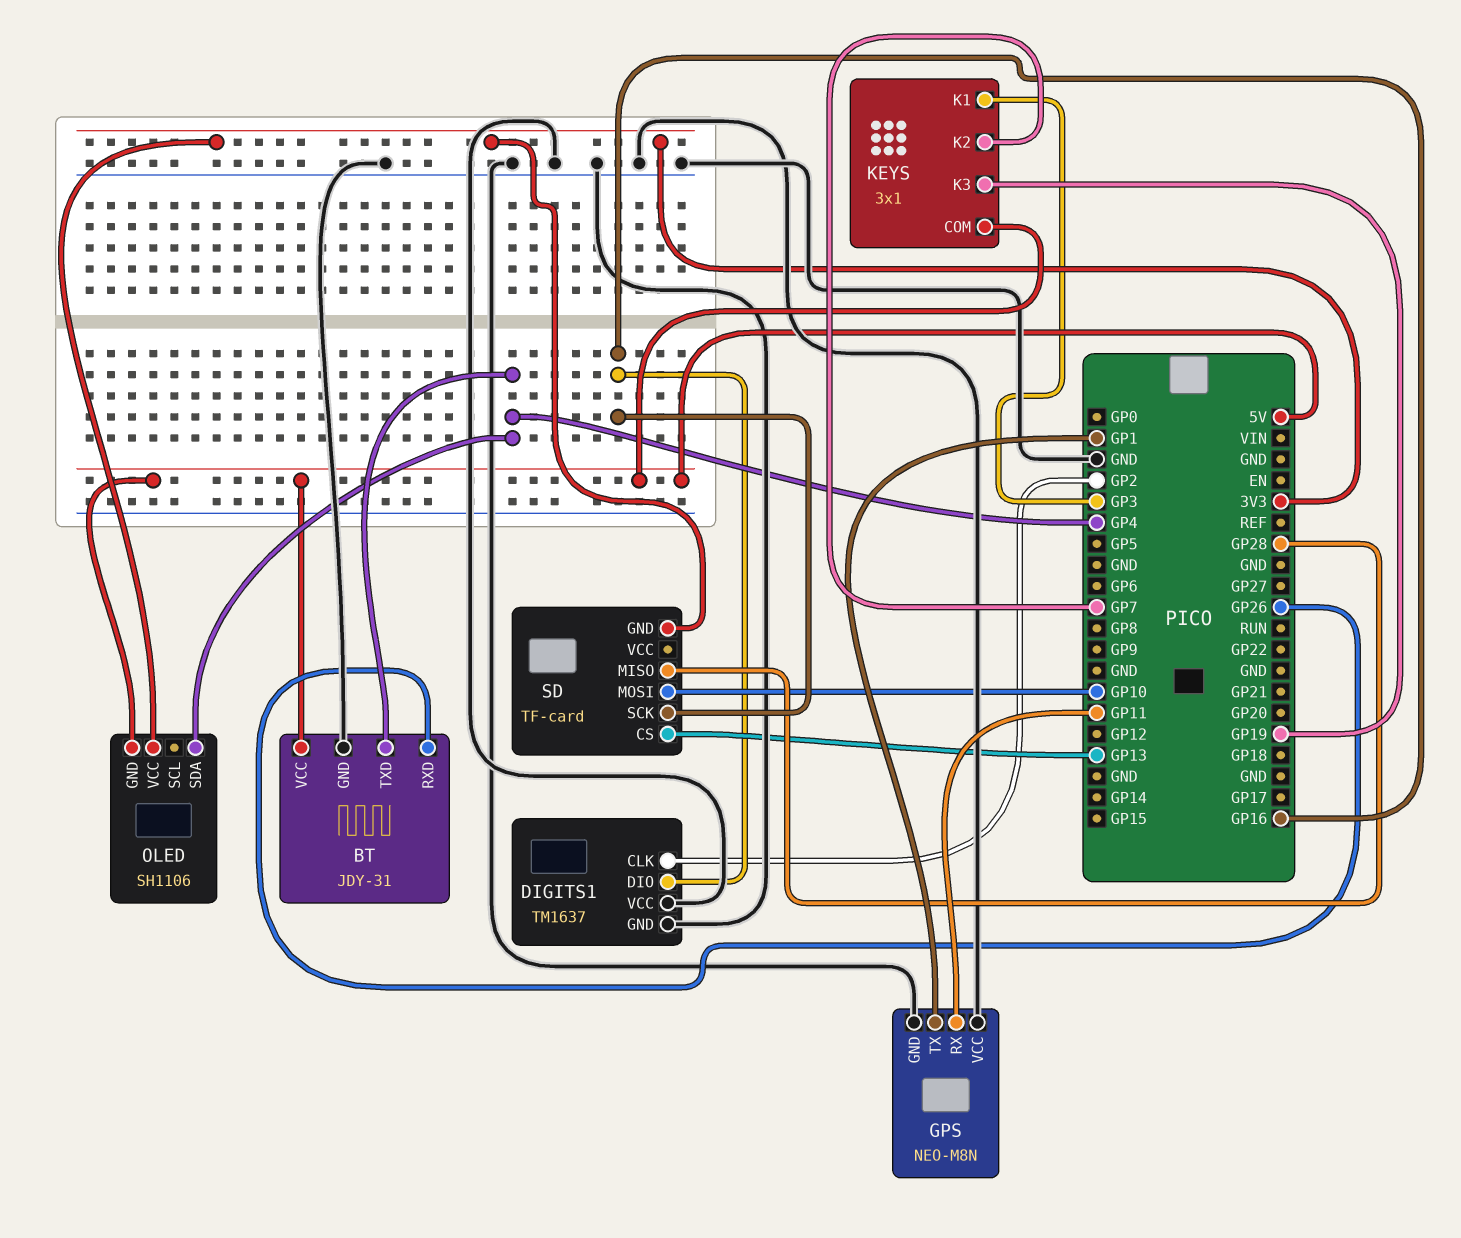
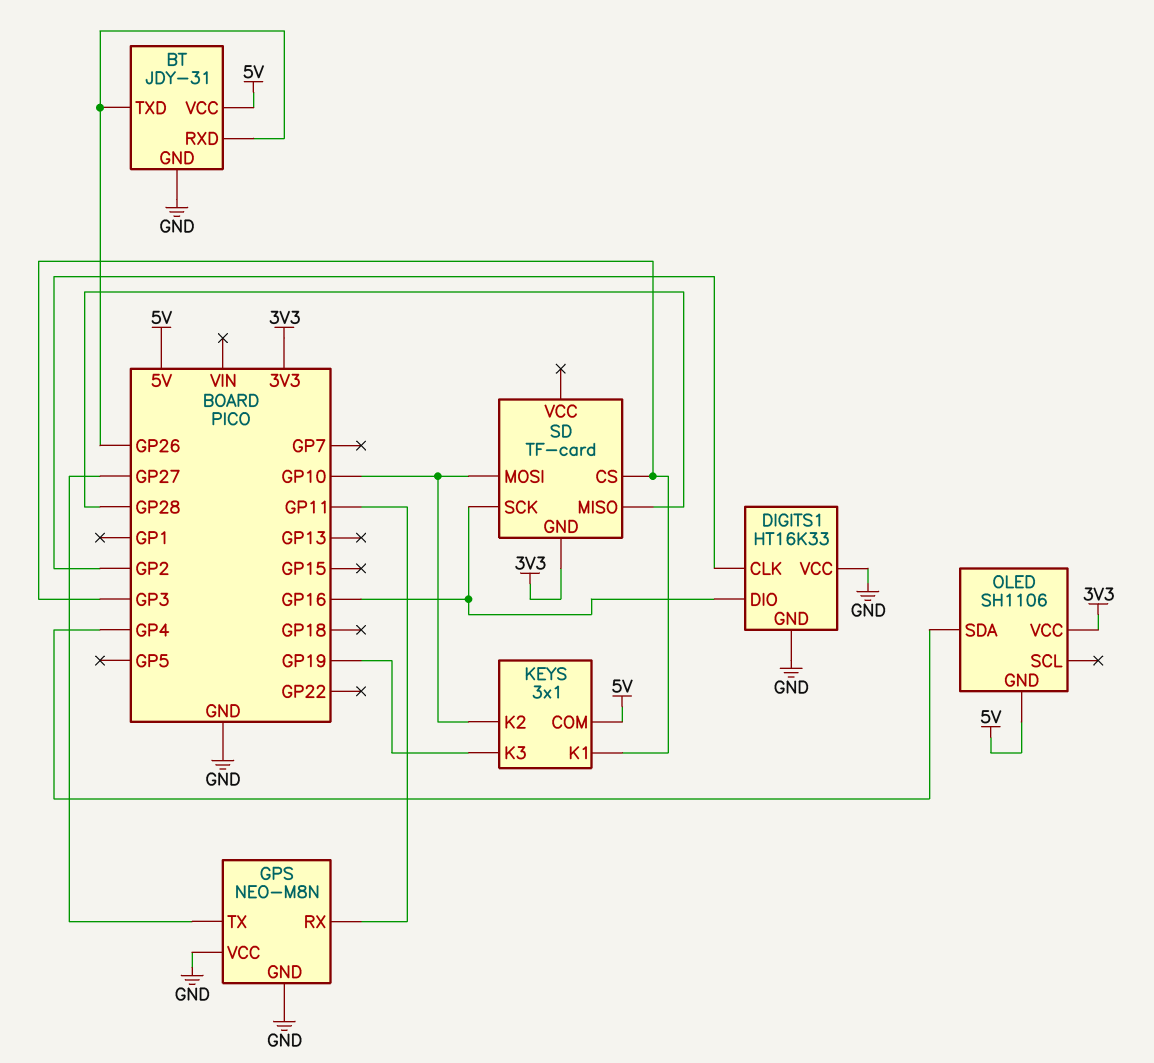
BT pin TXD: GP4 -> GP26
DIGITS1: TM1637 -> HT16K33
GPS pin TX: GP1 -> GP27
KEYS pin K2: GP7 -> GP10
SD pin CS: GP13 -> GP3

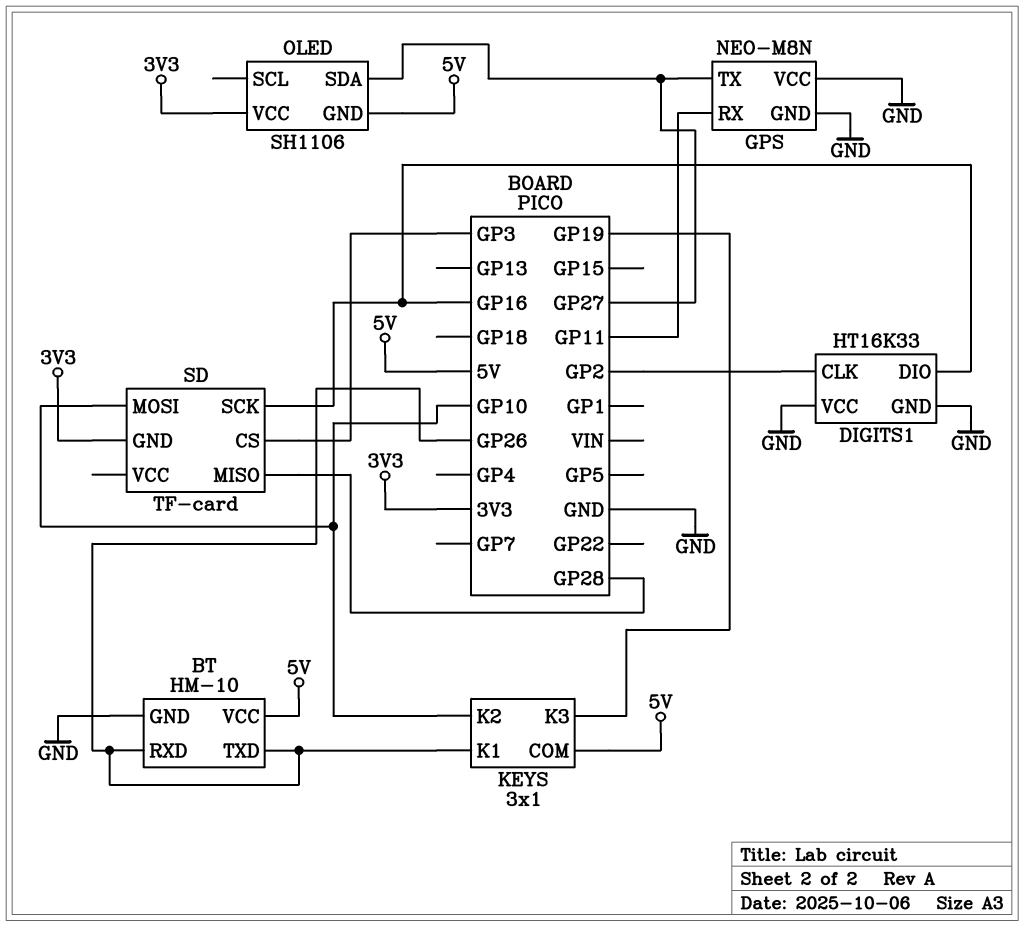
BT: JDY-31 -> HM-10
KEYS pin K1: GP3 -> GP26
OLED pin SDA: GP4 -> GP27

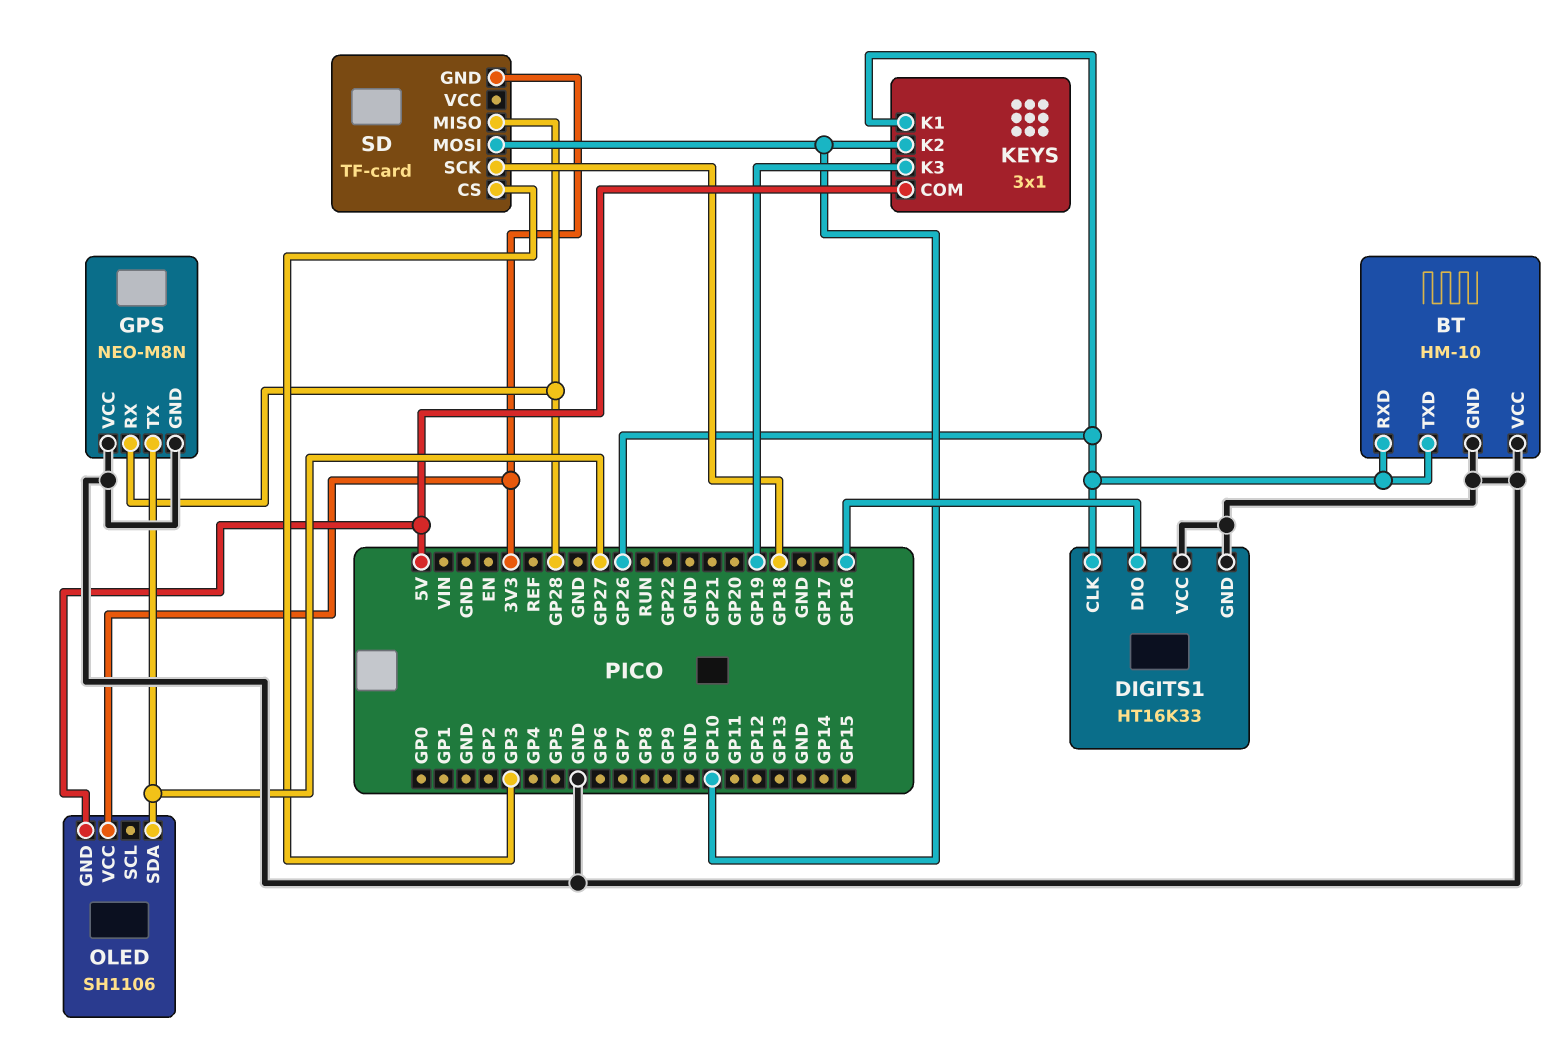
BT pin VCC: 5V -> GND
DIGITS1 pin CLK: GP2 -> GP26
GPS pin RX: GP11 -> GP28
SD pin SCK: GP16 -> GP18

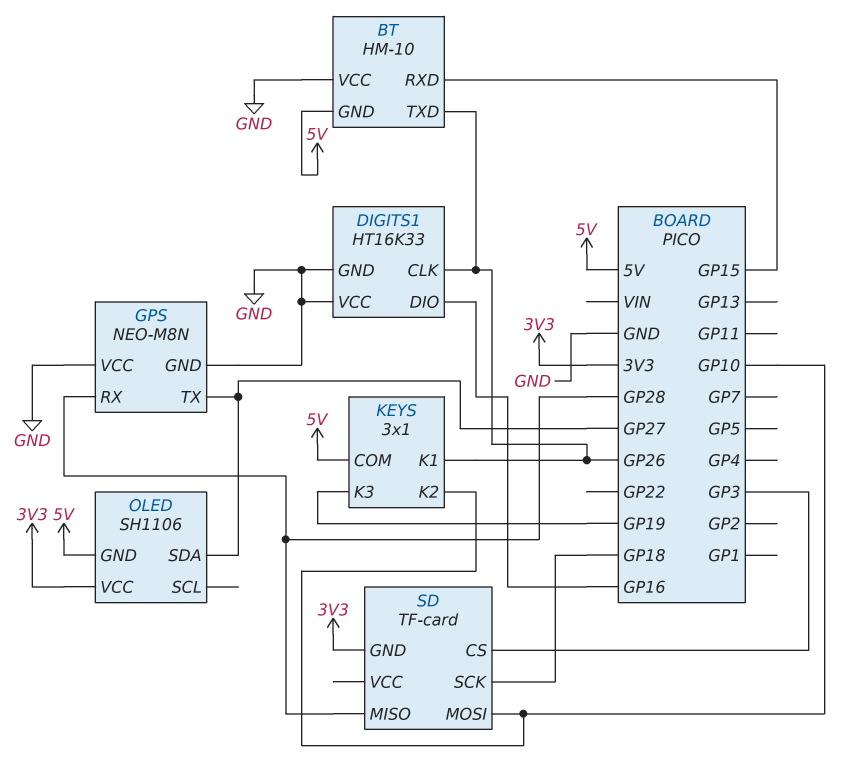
BT pin GND: GND -> 5V
BT pin RXD: GP26 -> GP15

